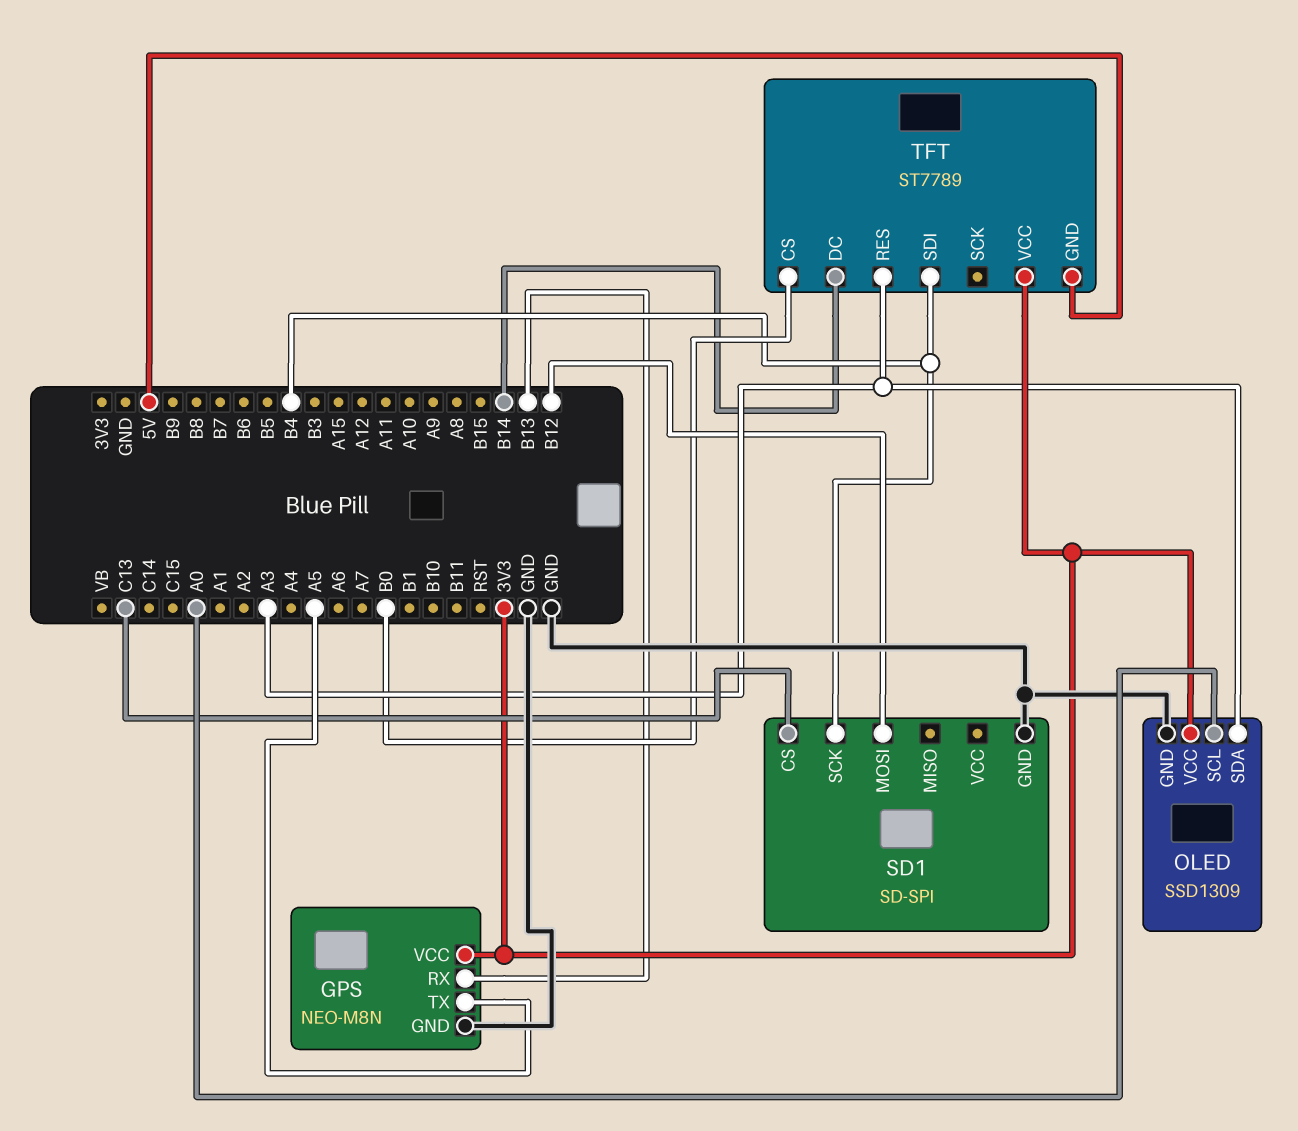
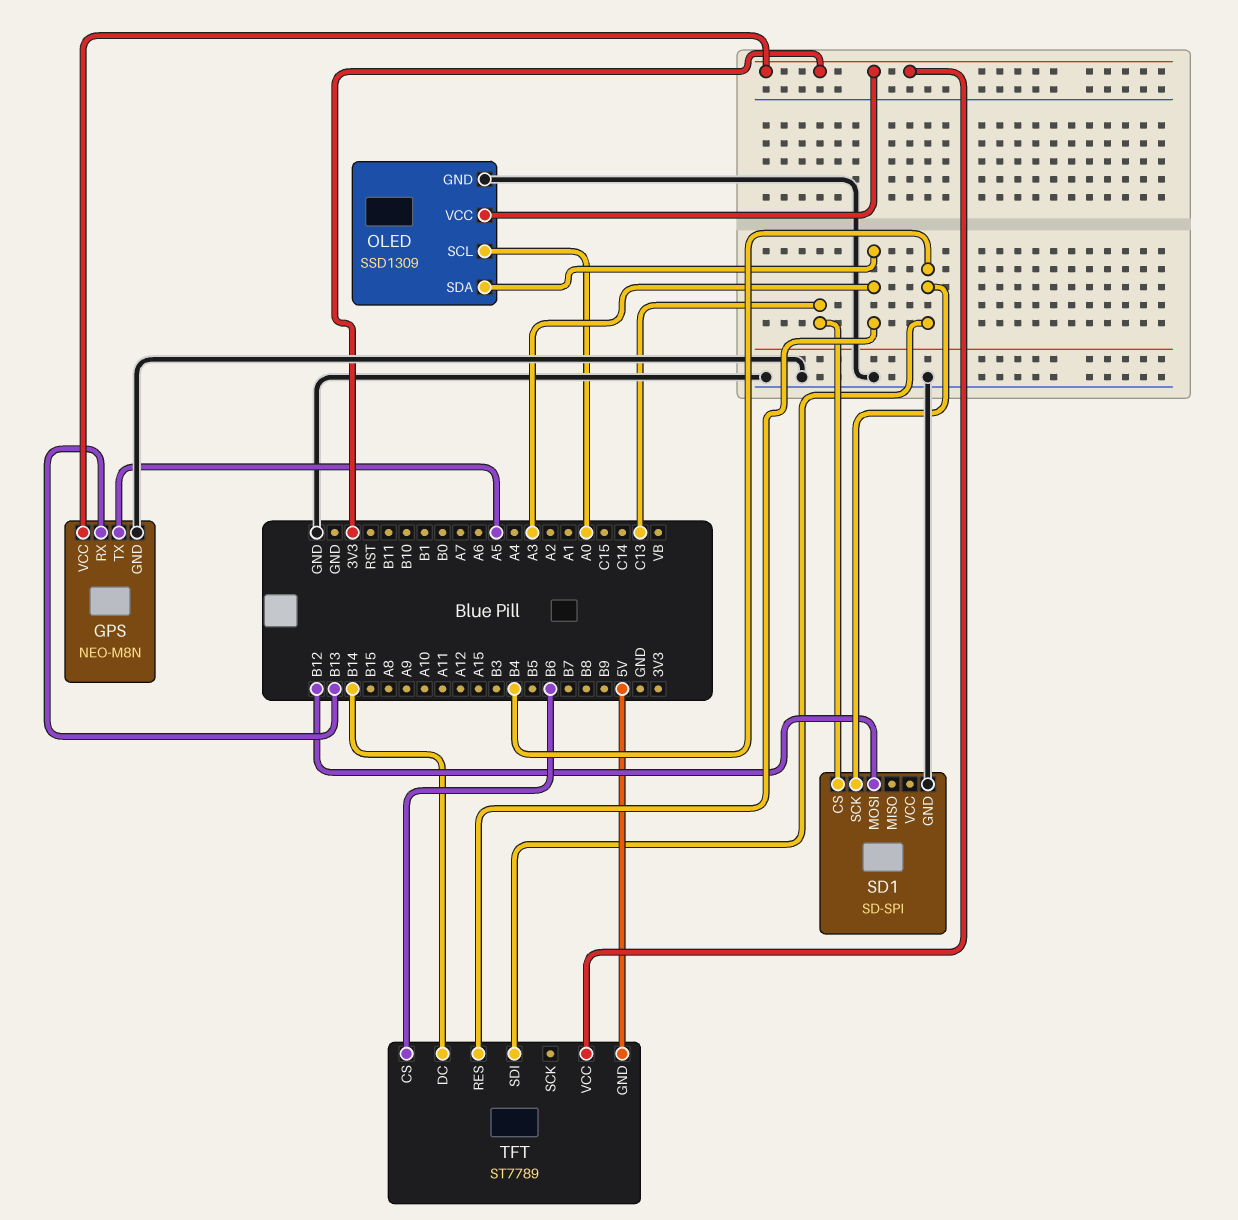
TFT pin CS: B0 -> B6

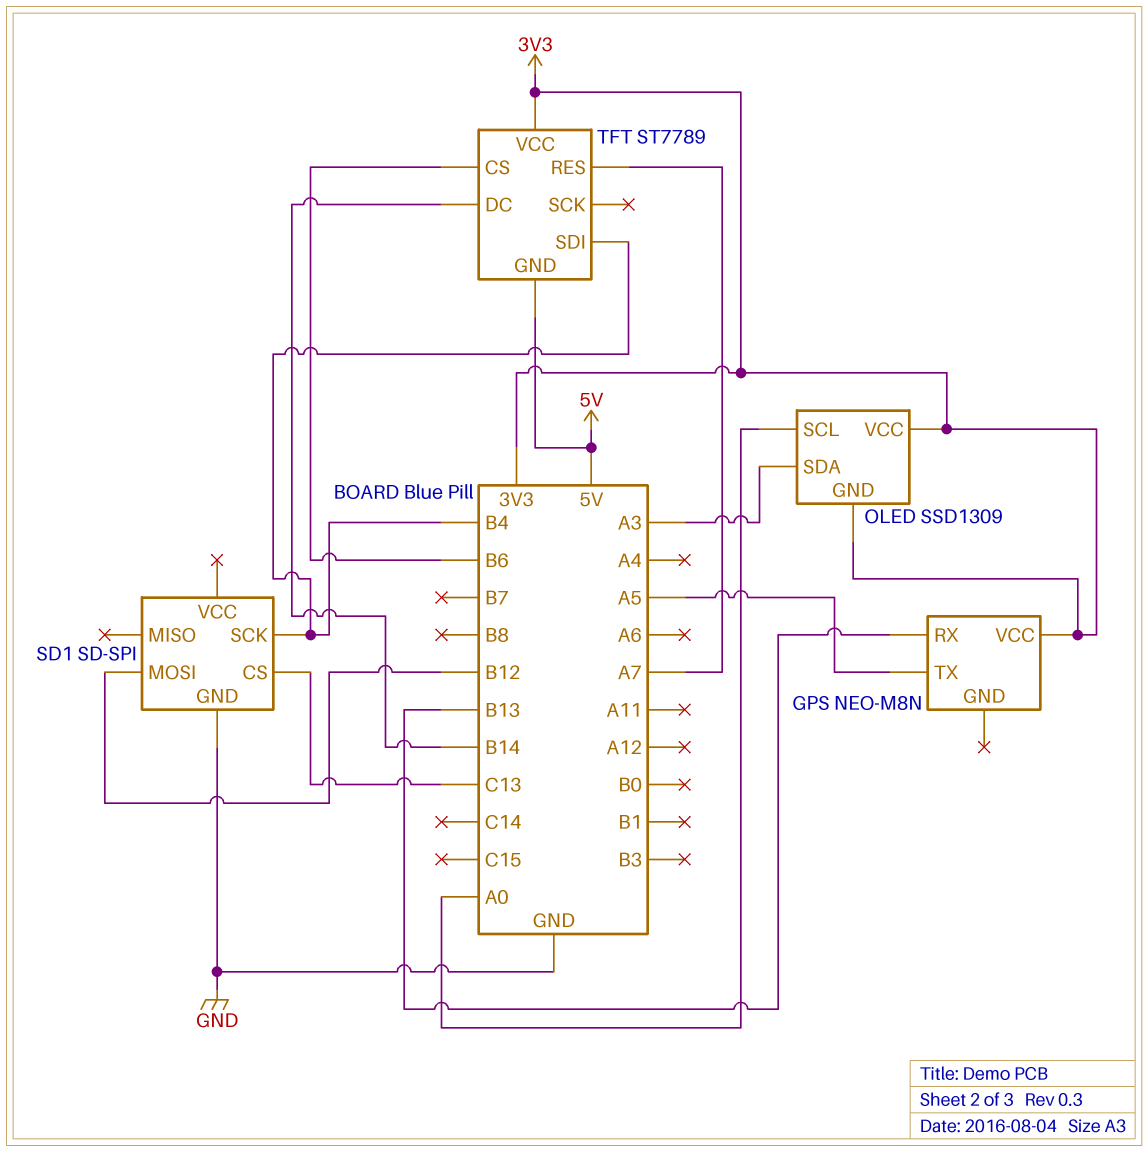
GPS pin GND: GND -> none
OLED pin GND: GND -> 3V3
TFT pin RES: A3 -> A7

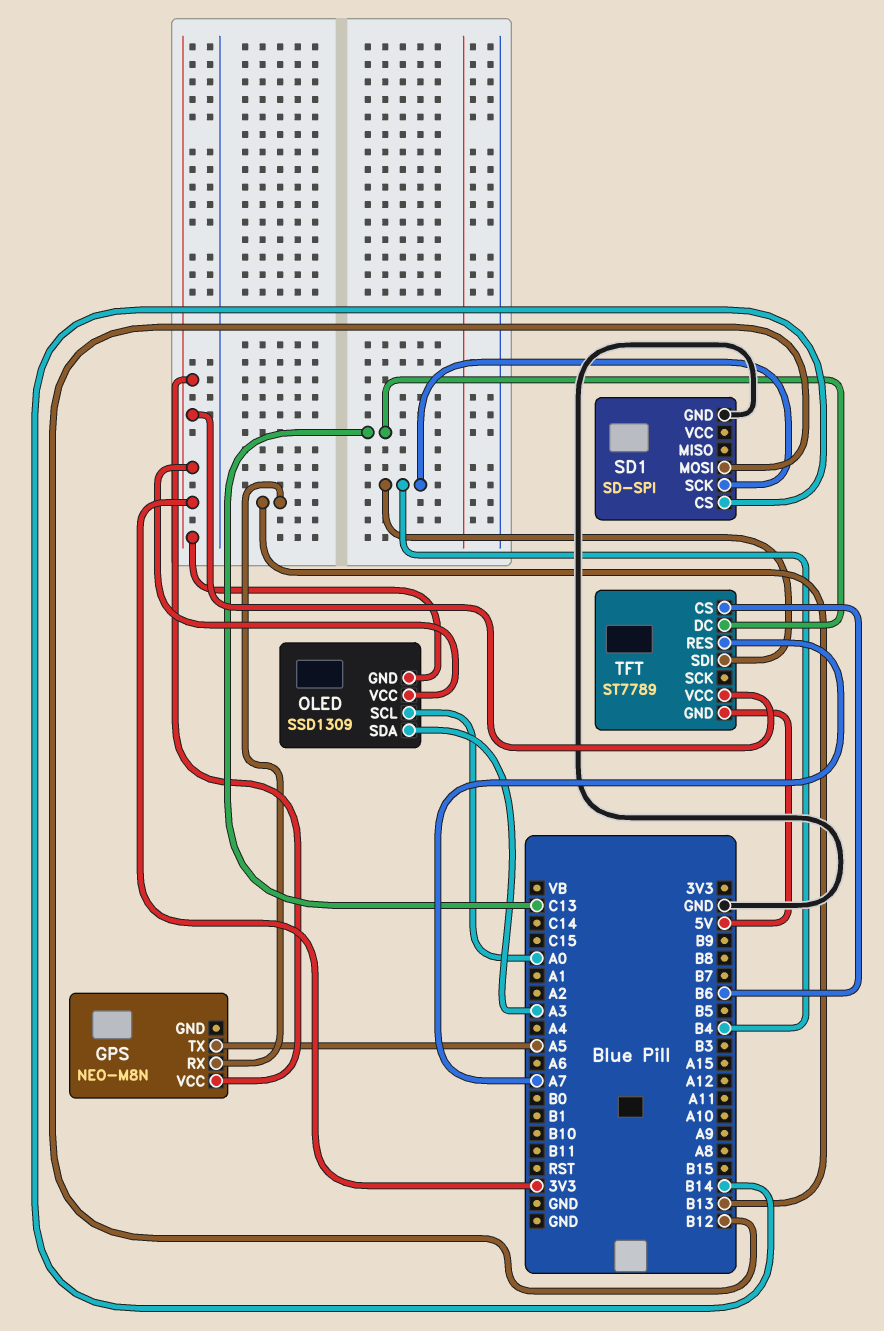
SD1 pin CS: C13 -> B14
TFT pin DC: B14 -> C13

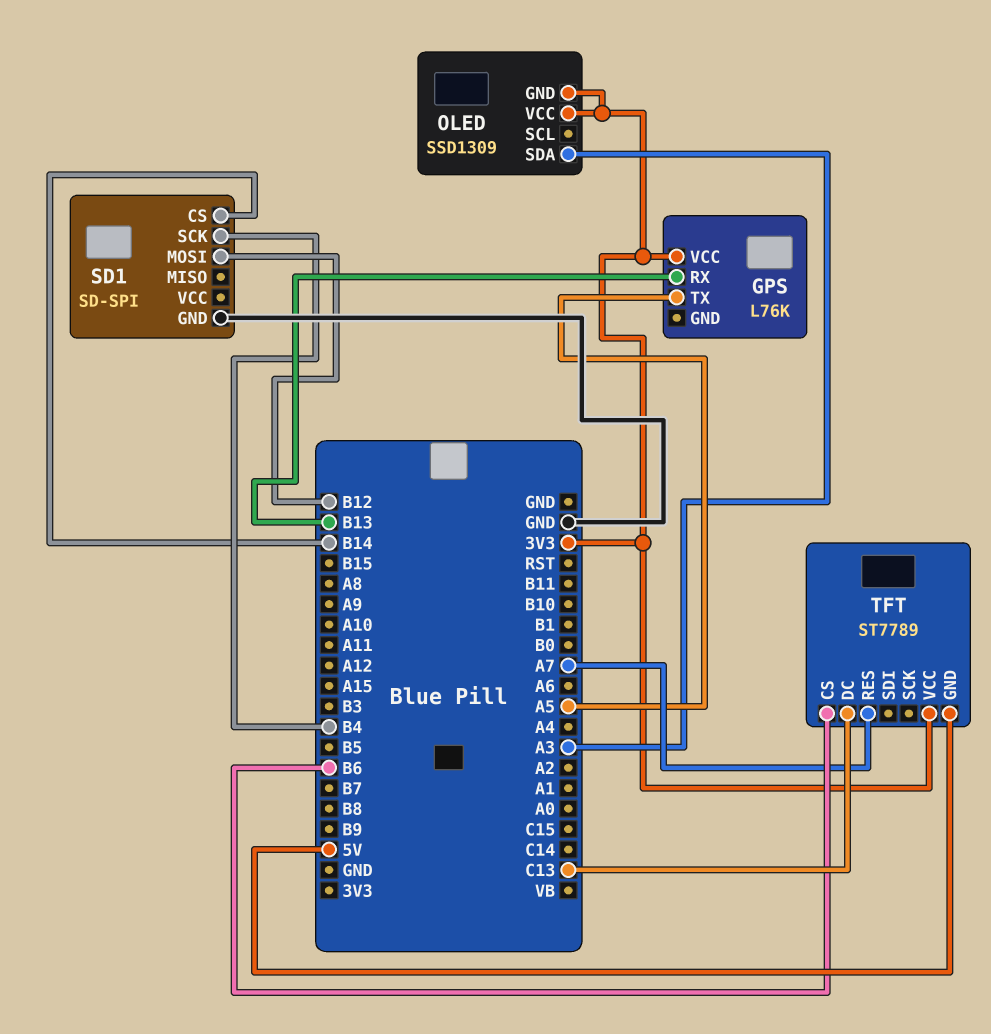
GPS: NEO-M8N -> L76K
OLED pin SCL: A0 -> none
TFT pin SDI: B4 -> none

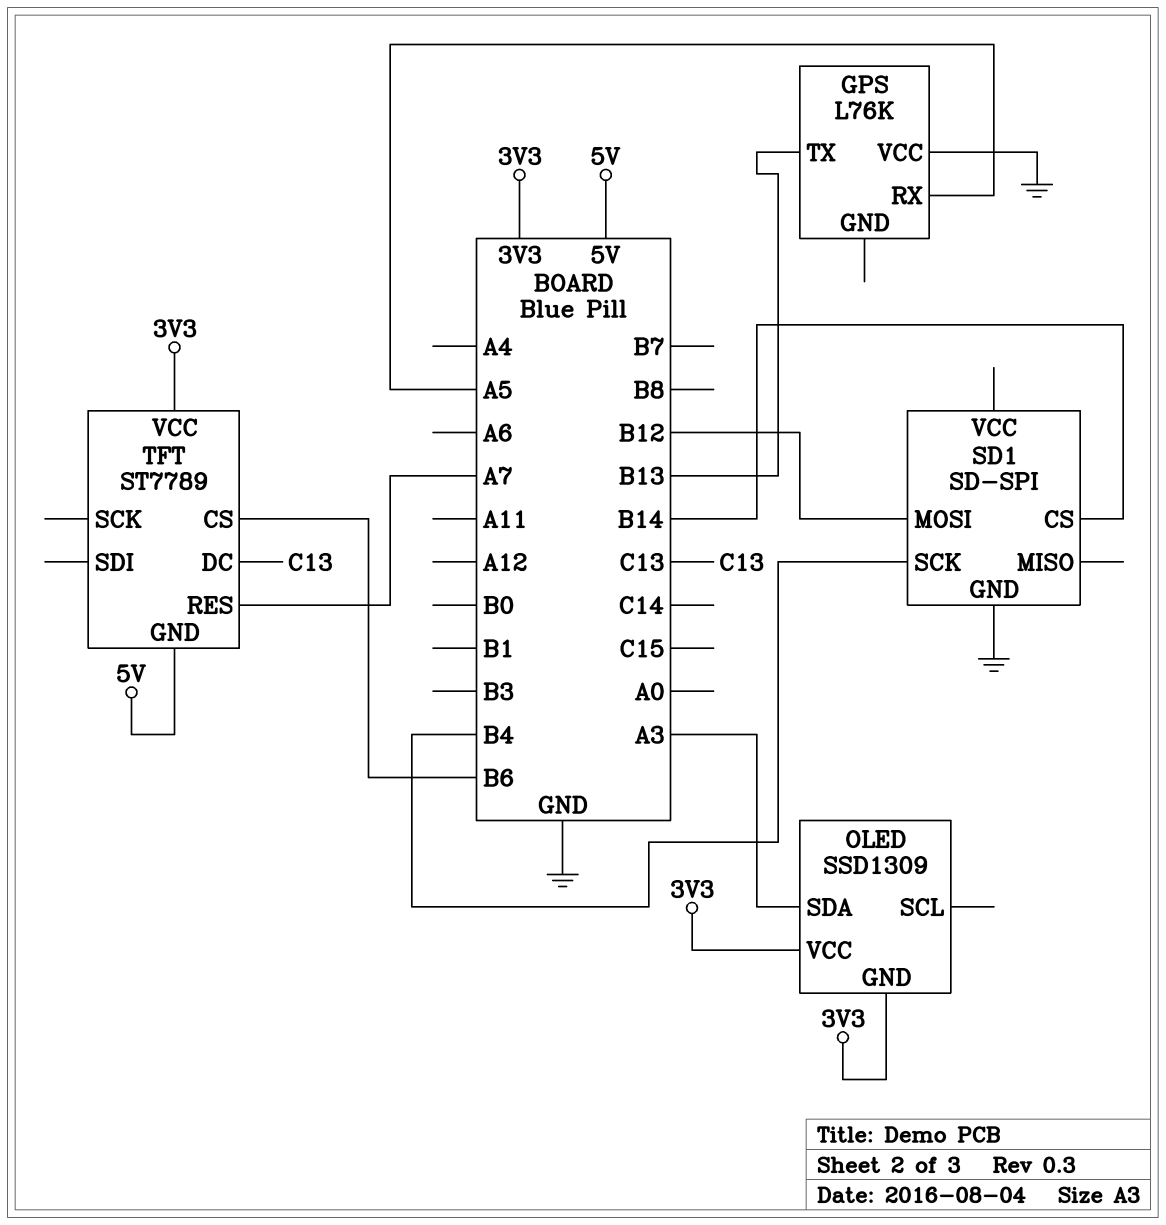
GPS pin RX: B13 -> A5
GPS pin TX: A5 -> B13
GPS pin VCC: 3V3 -> GND

